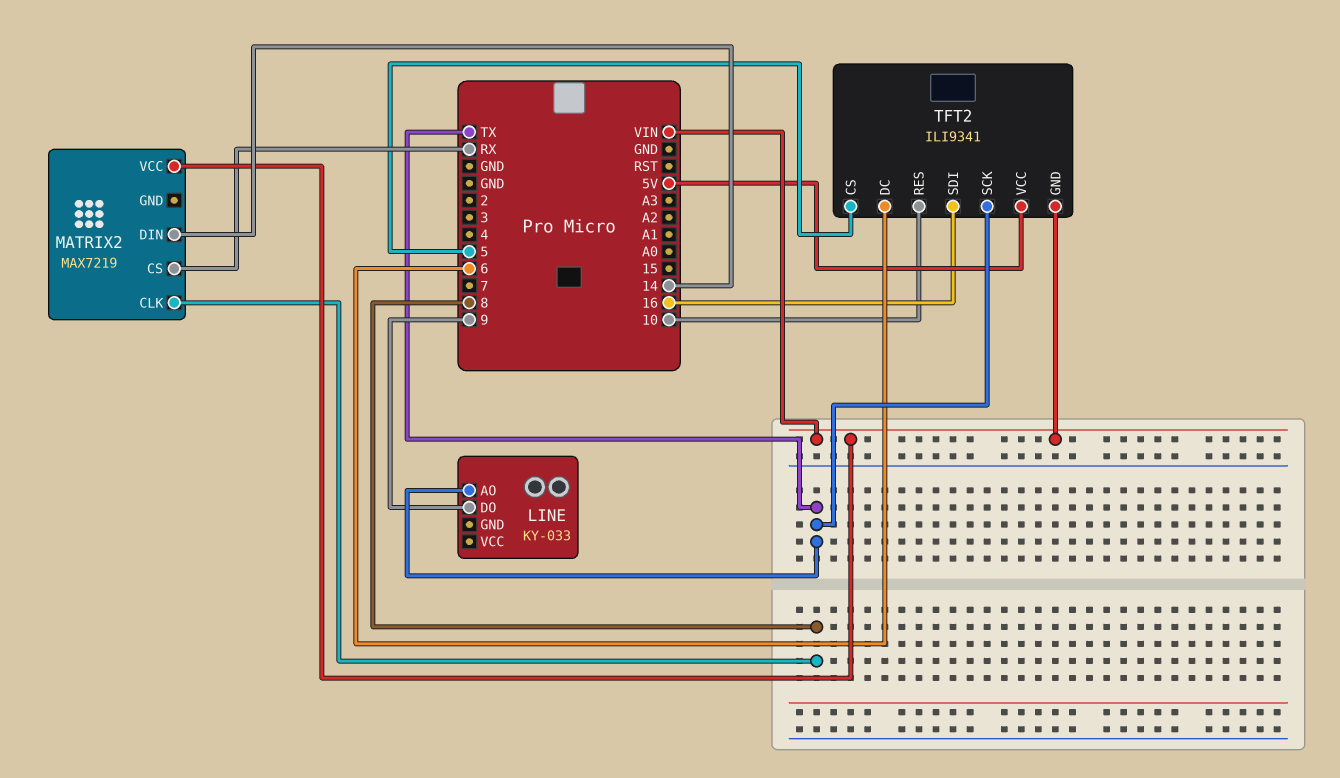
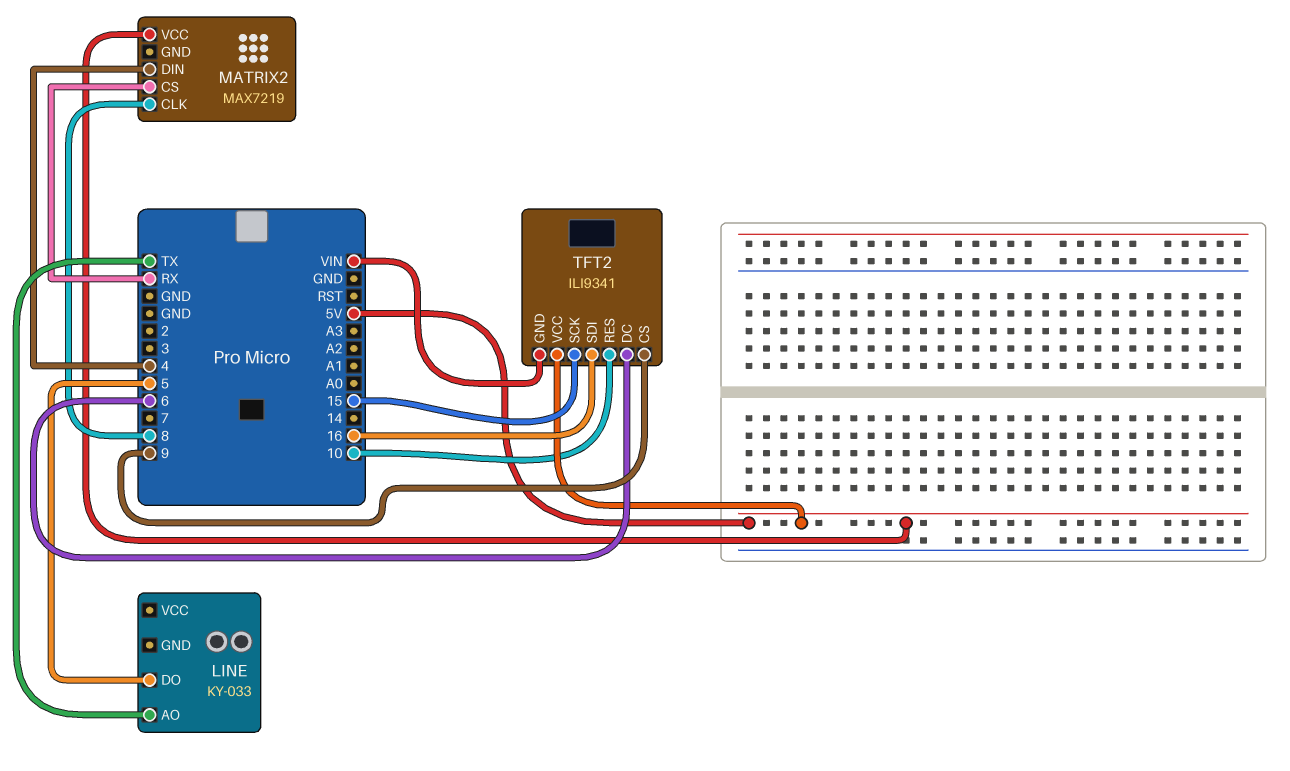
LINE pin DO: 9 -> 5
MATRIX2 pin DIN: 14 -> 4
MATRIX2 pin VCC: VIN -> 5V
TFT2 pin CS: 5 -> 9
TFT2 pin SCK: TX -> 15

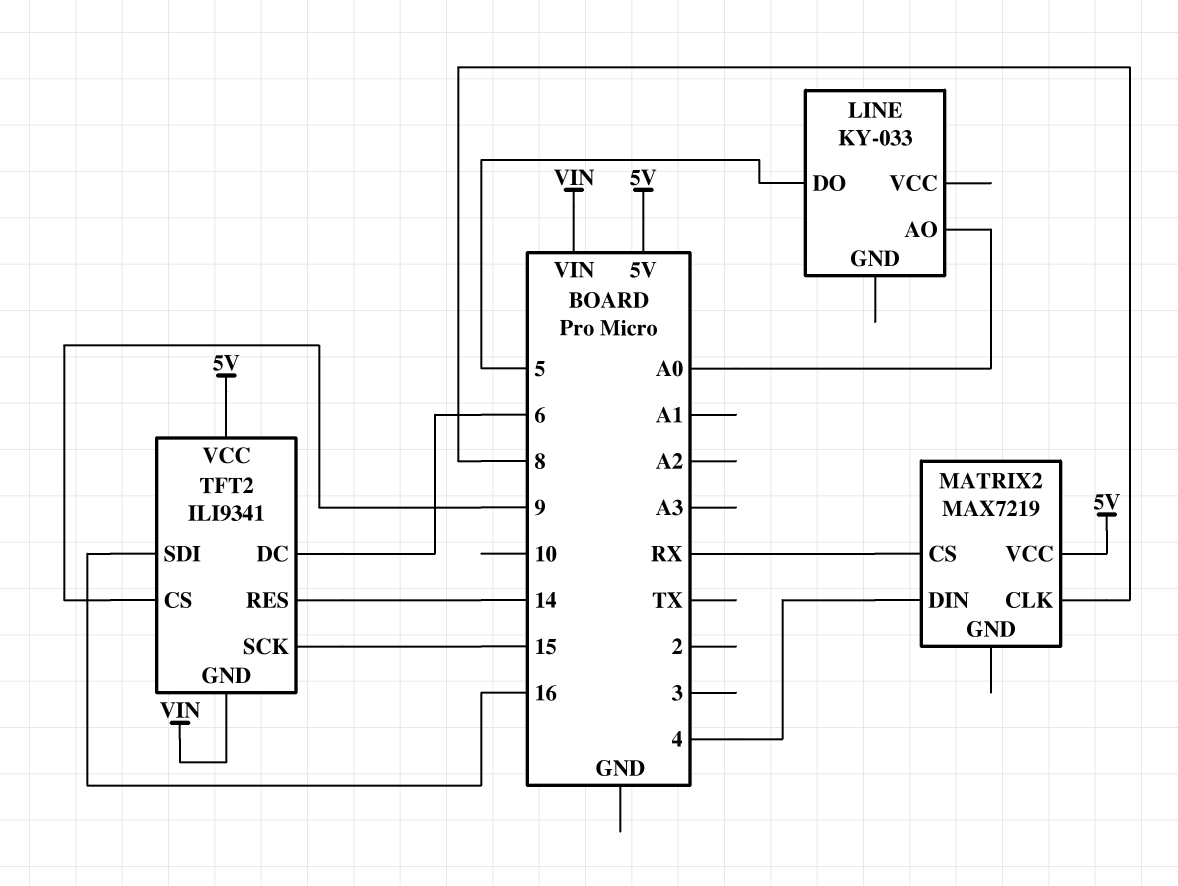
LINE pin AO: TX -> A0
TFT2 pin RES: 10 -> 14

